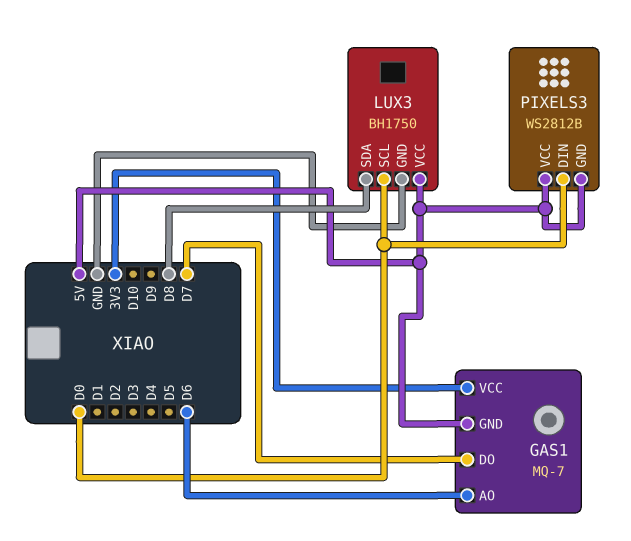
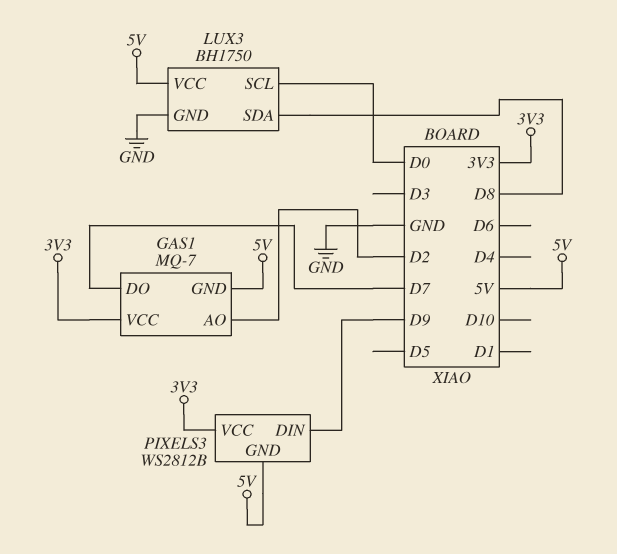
GAS1 pin AO: D6 -> D2
PIXELS3 pin DIN: D0 -> D9
PIXELS3 pin VCC: 5V -> 3V3

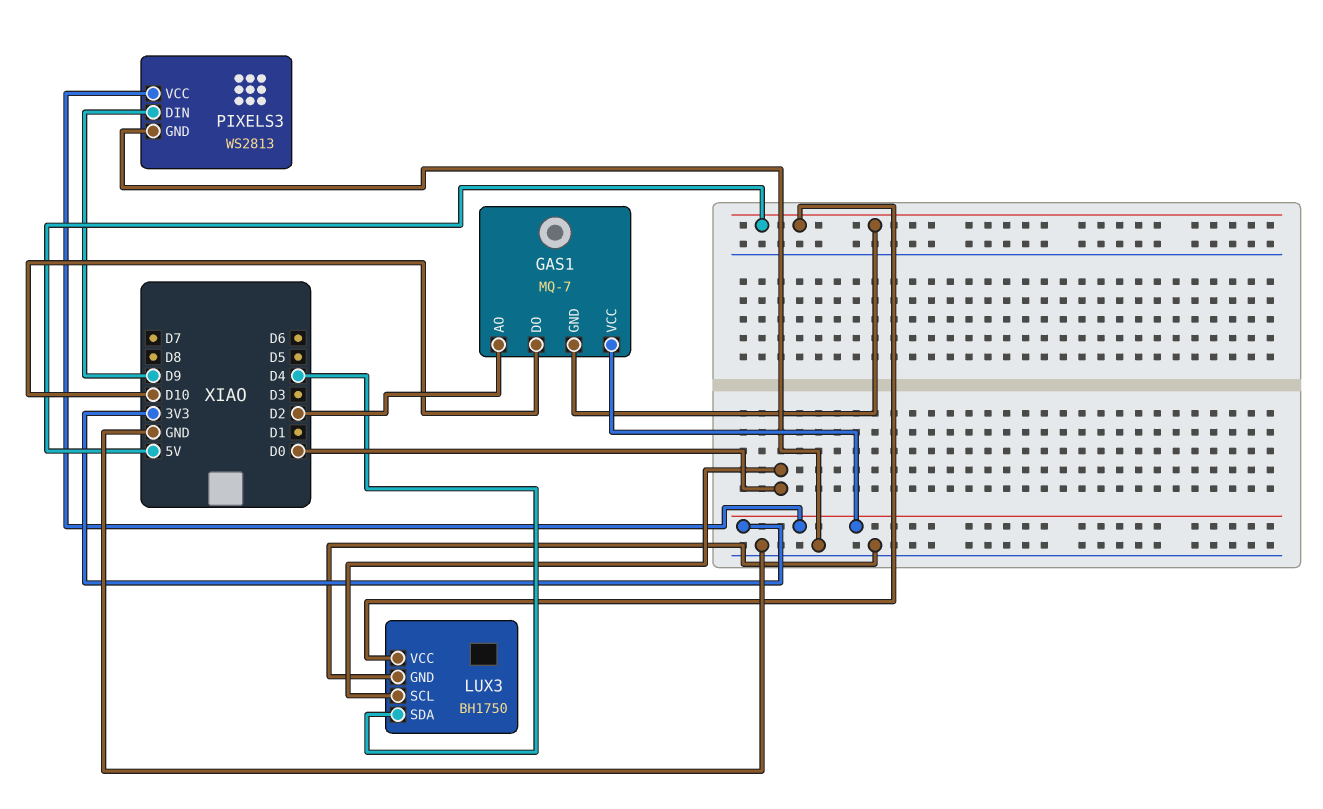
GAS1 pin DO: D7 -> D10
LUX3 pin SDA: D8 -> D4
PIXELS3: WS2812B -> WS2813
PIXELS3 pin GND: 5V -> GND

